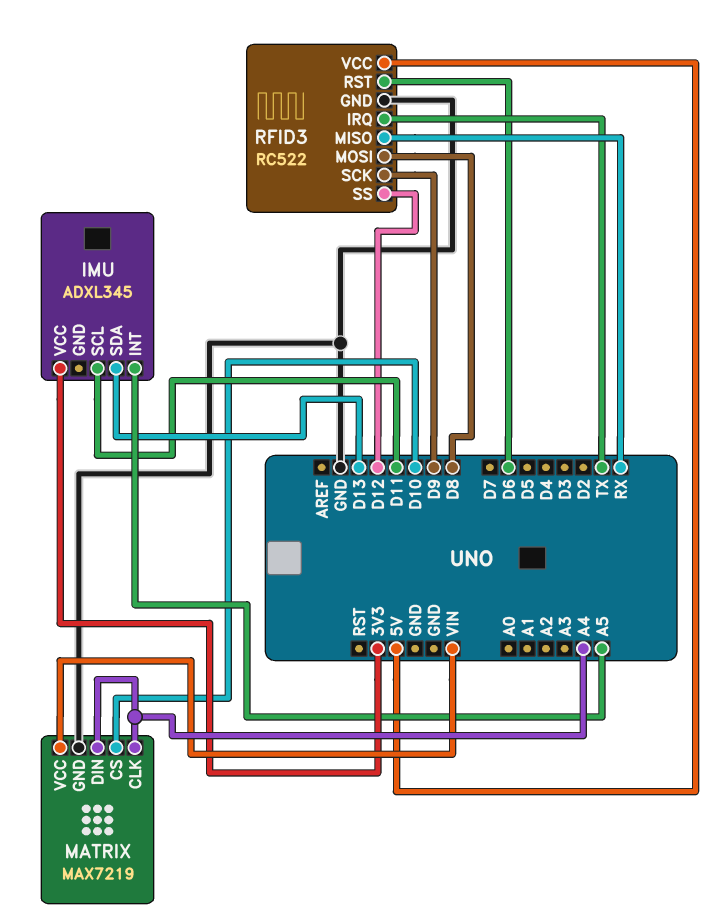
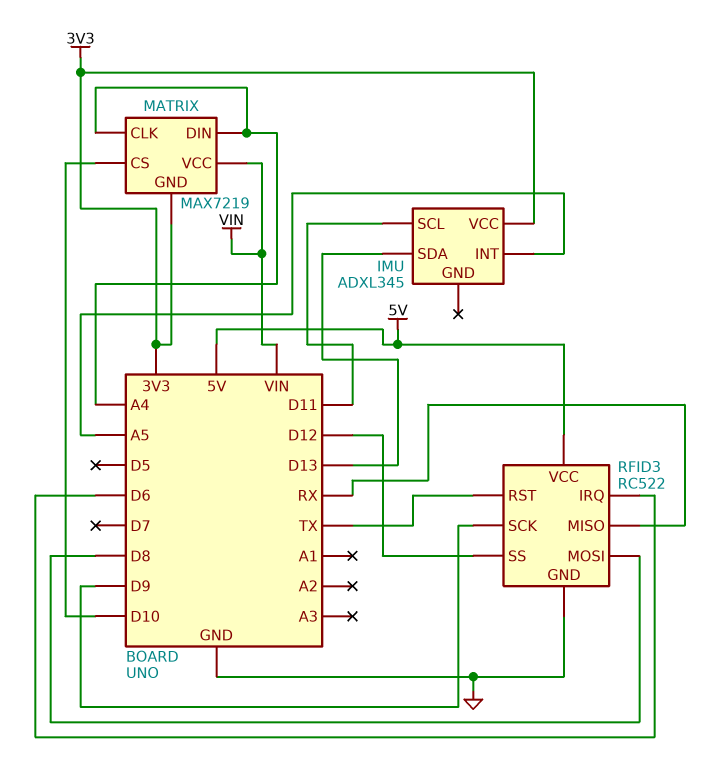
MATRIX pin GND: GND -> 3V3
RFID3 pin IRQ: TX -> D6
RFID3 pin RST: D6 -> TX

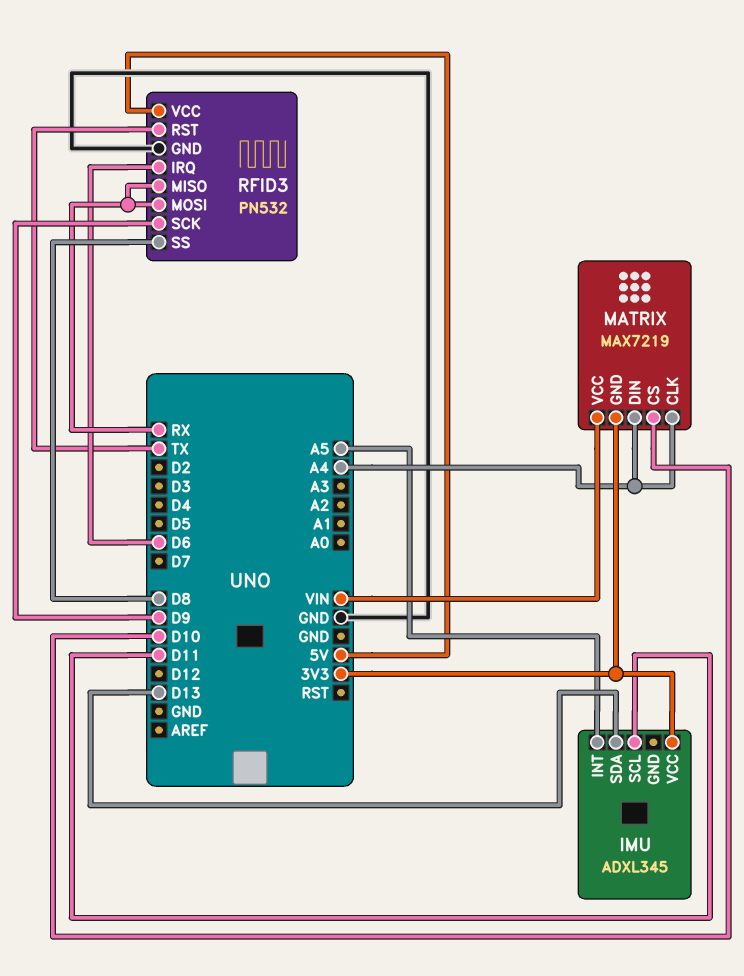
RFID3: RC522 -> PN532
RFID3 pin MOSI: D8 -> RX
RFID3 pin SS: D12 -> D8

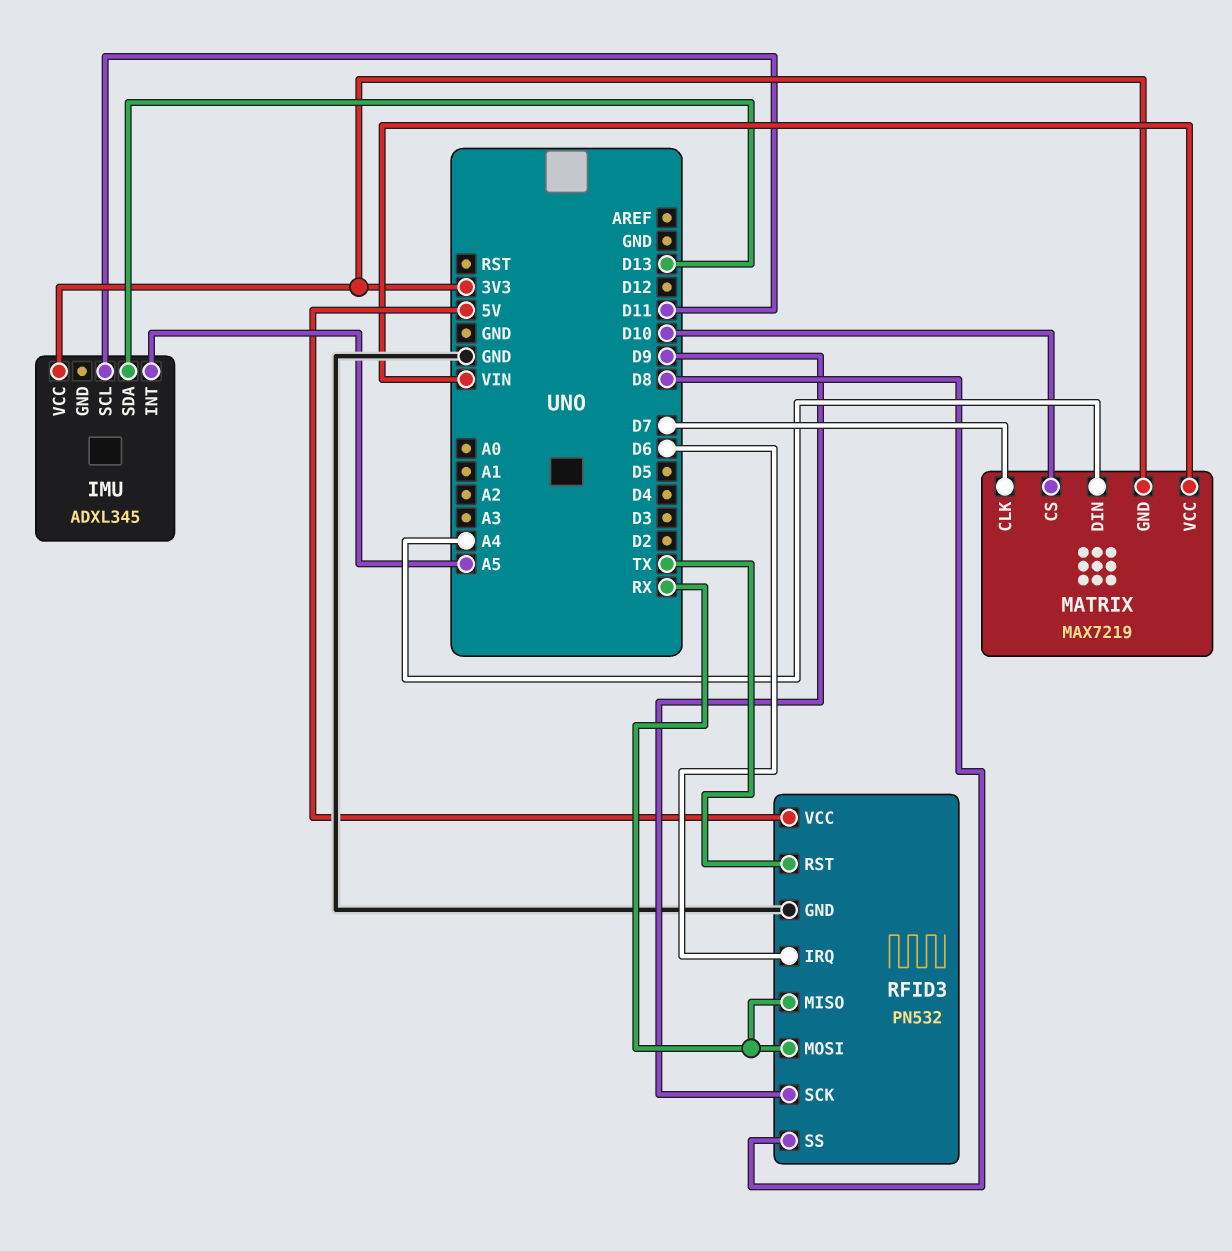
MATRIX pin CLK: A4 -> D7

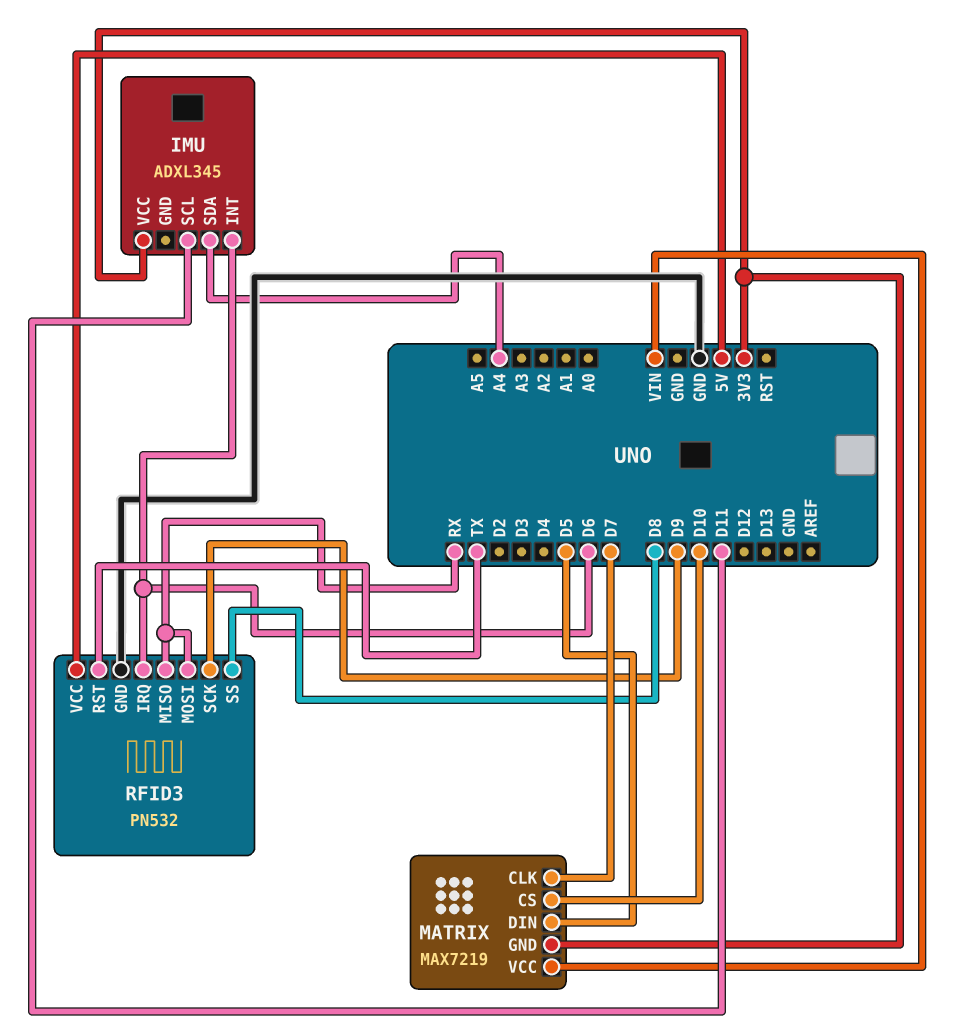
IMU pin INT: A5 -> D6
IMU pin SDA: D13 -> A4
MATRIX pin DIN: A4 -> D5

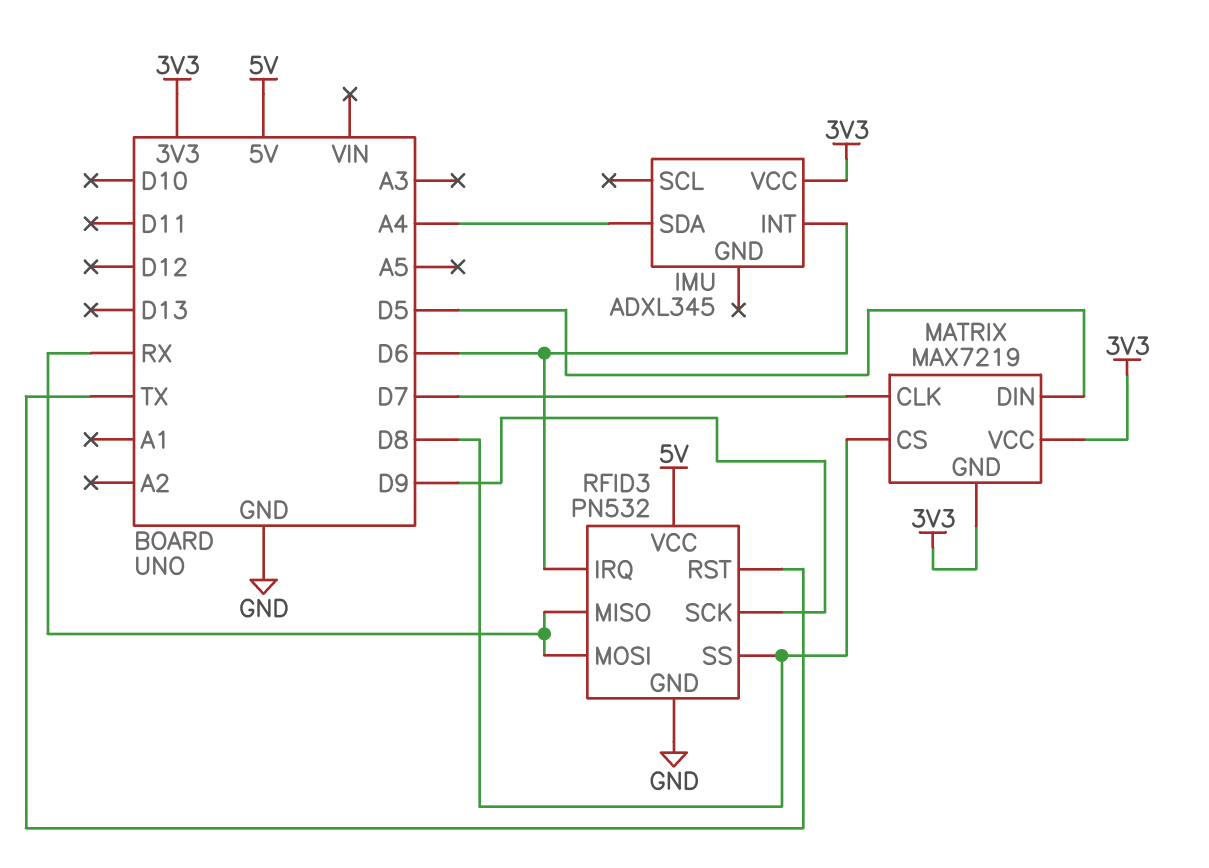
IMU pin SCL: D11 -> none
MATRIX pin CS: D10 -> D8
MATRIX pin VCC: VIN -> 3V3

